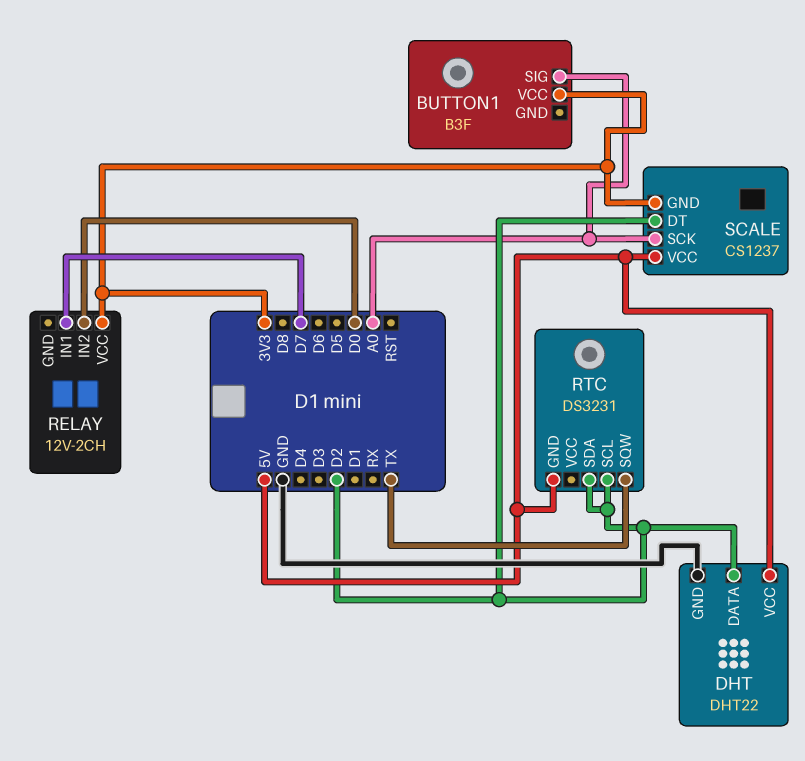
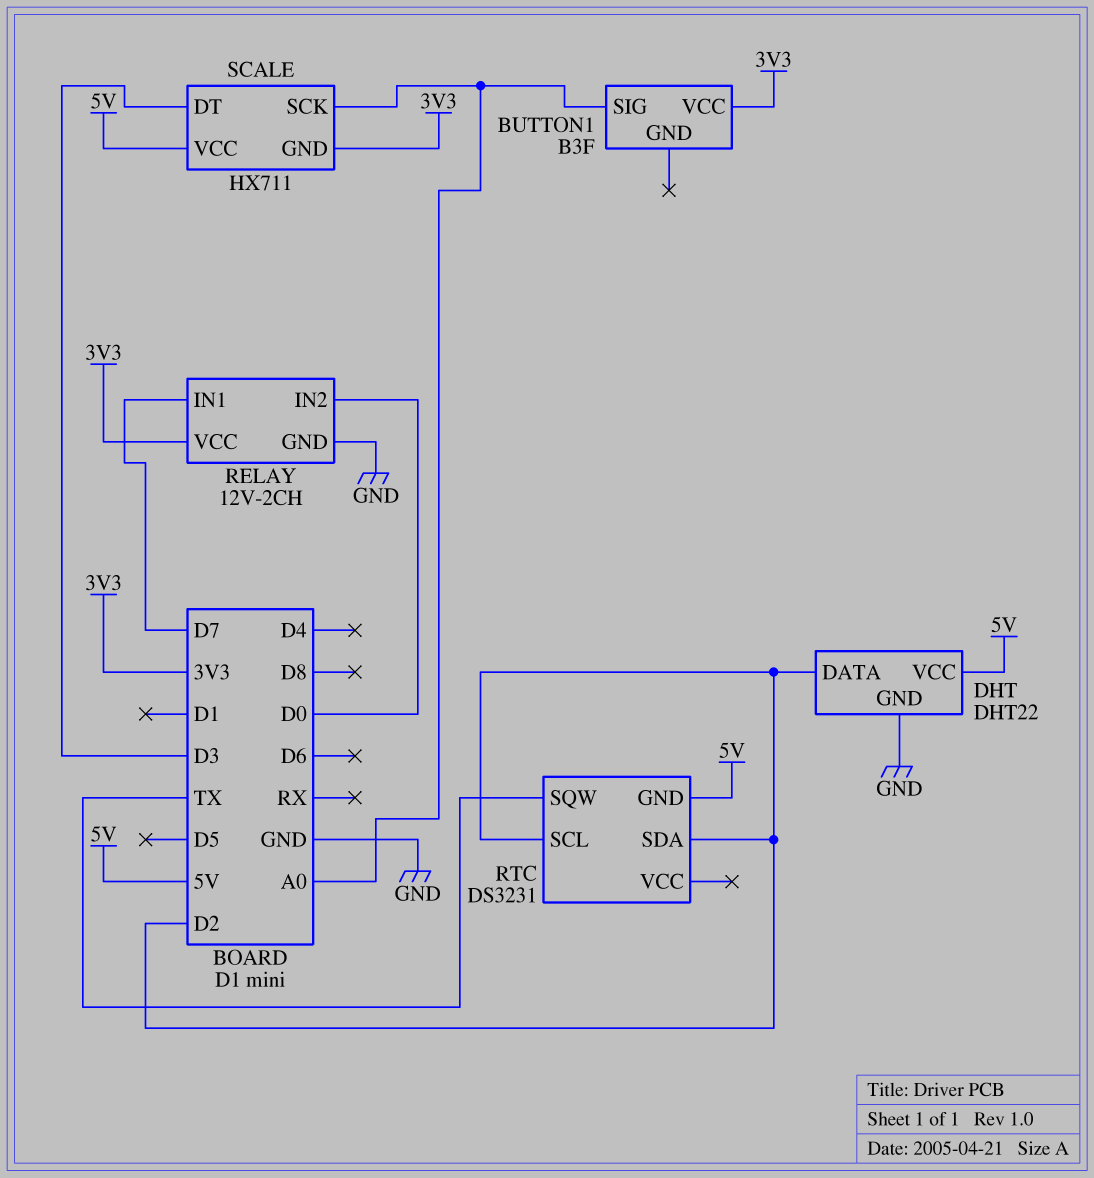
RELAY pin GND: none -> GND
SCALE: CS1237 -> HX711
SCALE pin DT: D2 -> D3

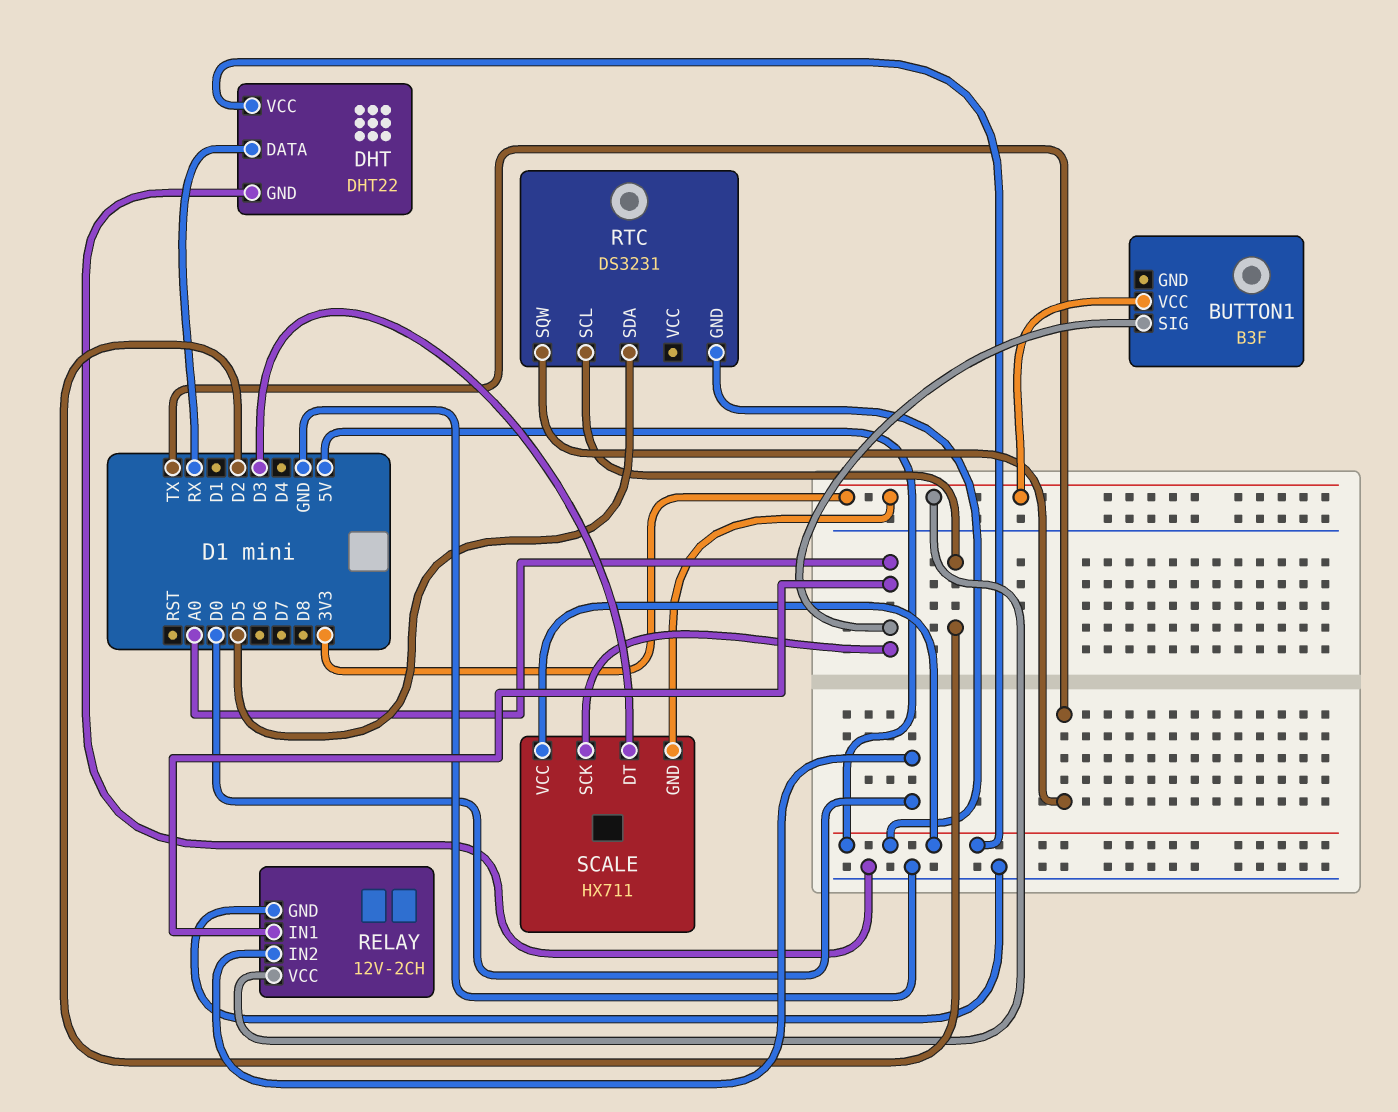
DHT pin DATA: D2 -> RX
RELAY pin IN1: D7 -> A0
RTC pin SDA: D2 -> D5

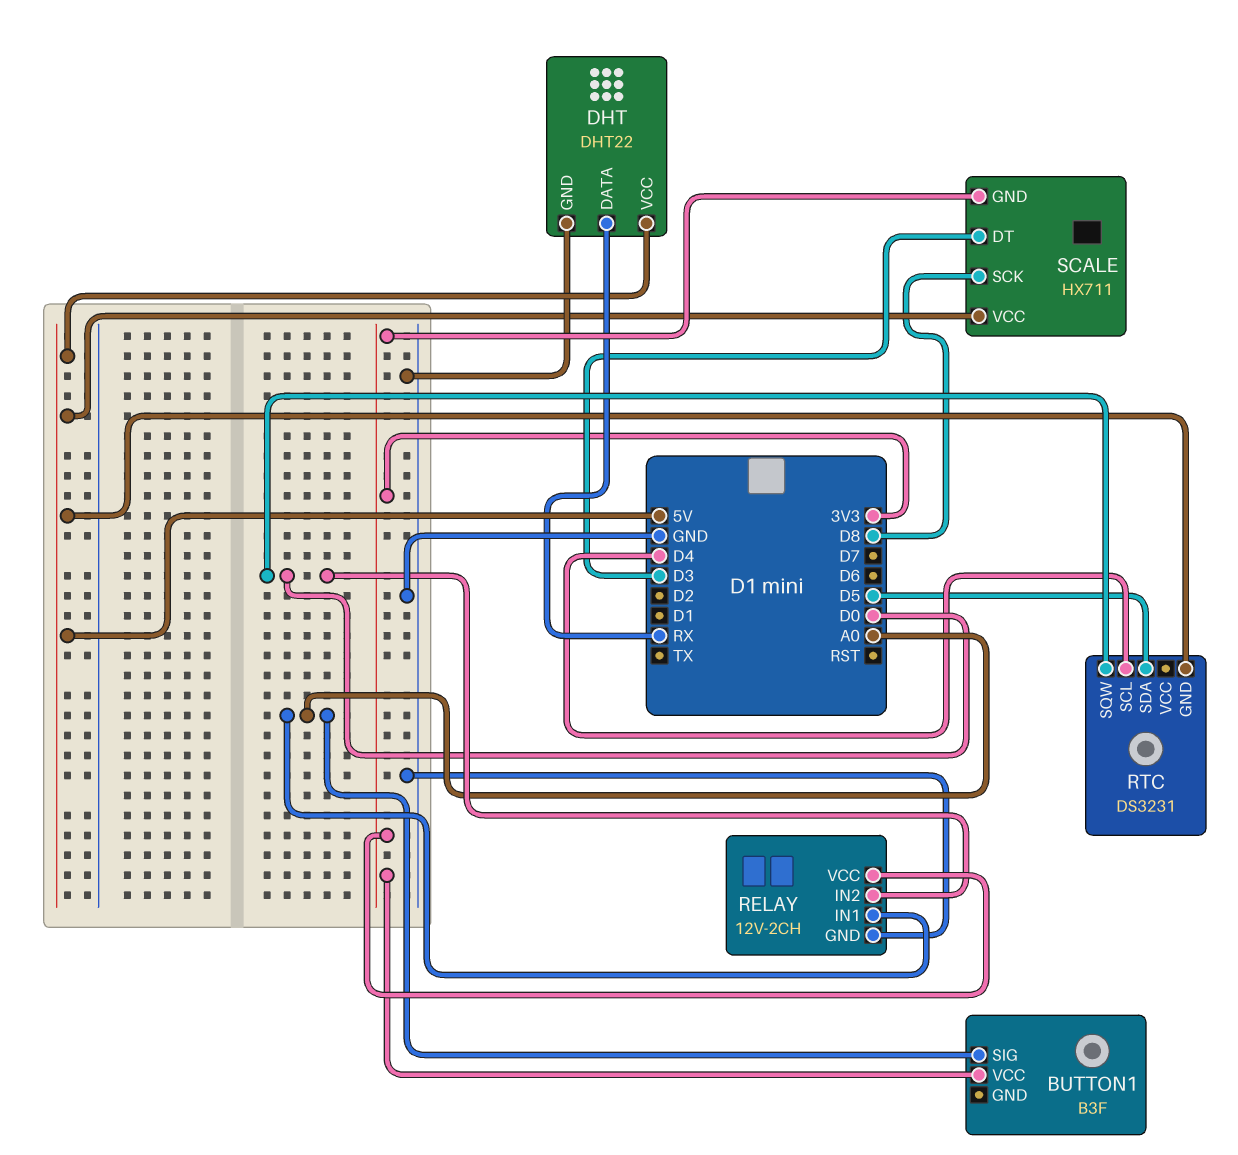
RTC pin SCL: D2 -> D4
RTC pin SQW: TX -> D0
SCALE pin SCK: A0 -> D8

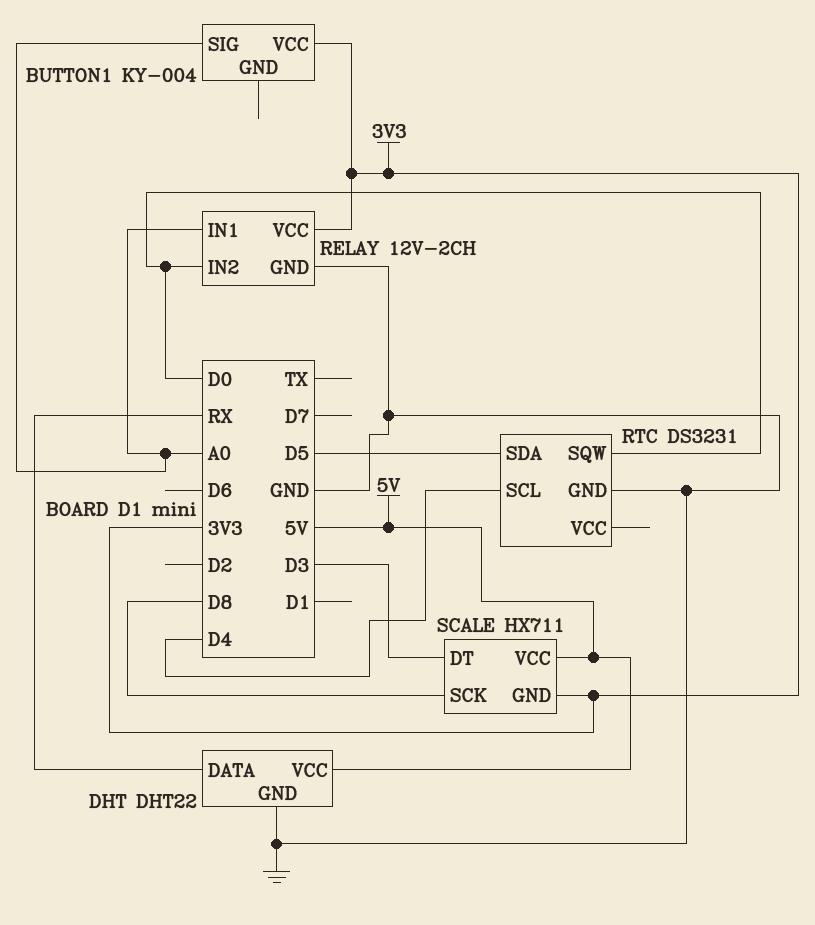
BUTTON1: B3F -> KY-004
RTC pin GND: 5V -> GND

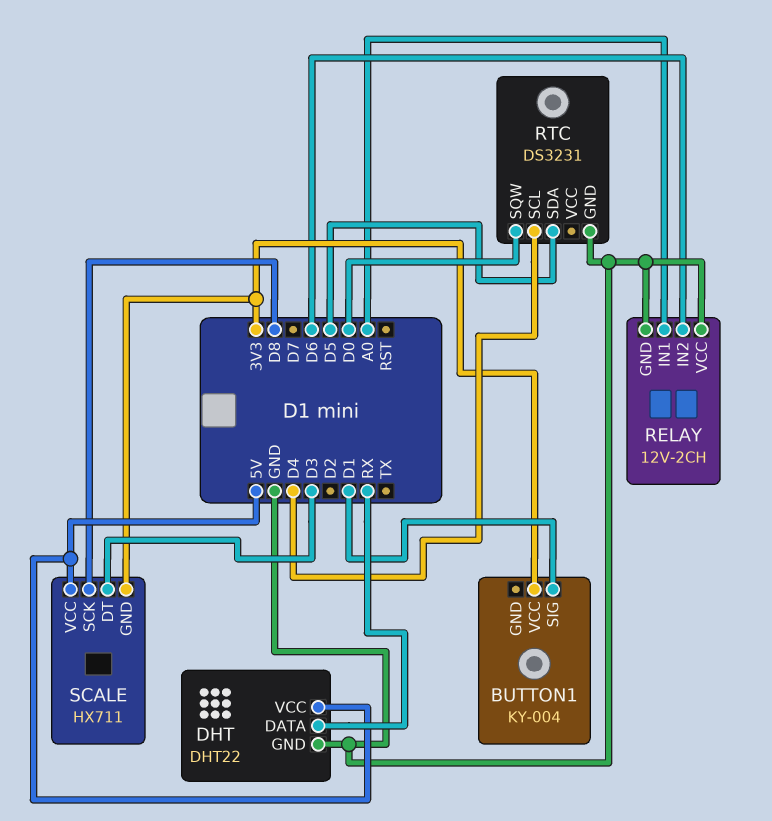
BUTTON1 pin SIG: A0 -> D1
RELAY pin IN2: D0 -> D6
RELAY pin VCC: 3V3 -> GND

